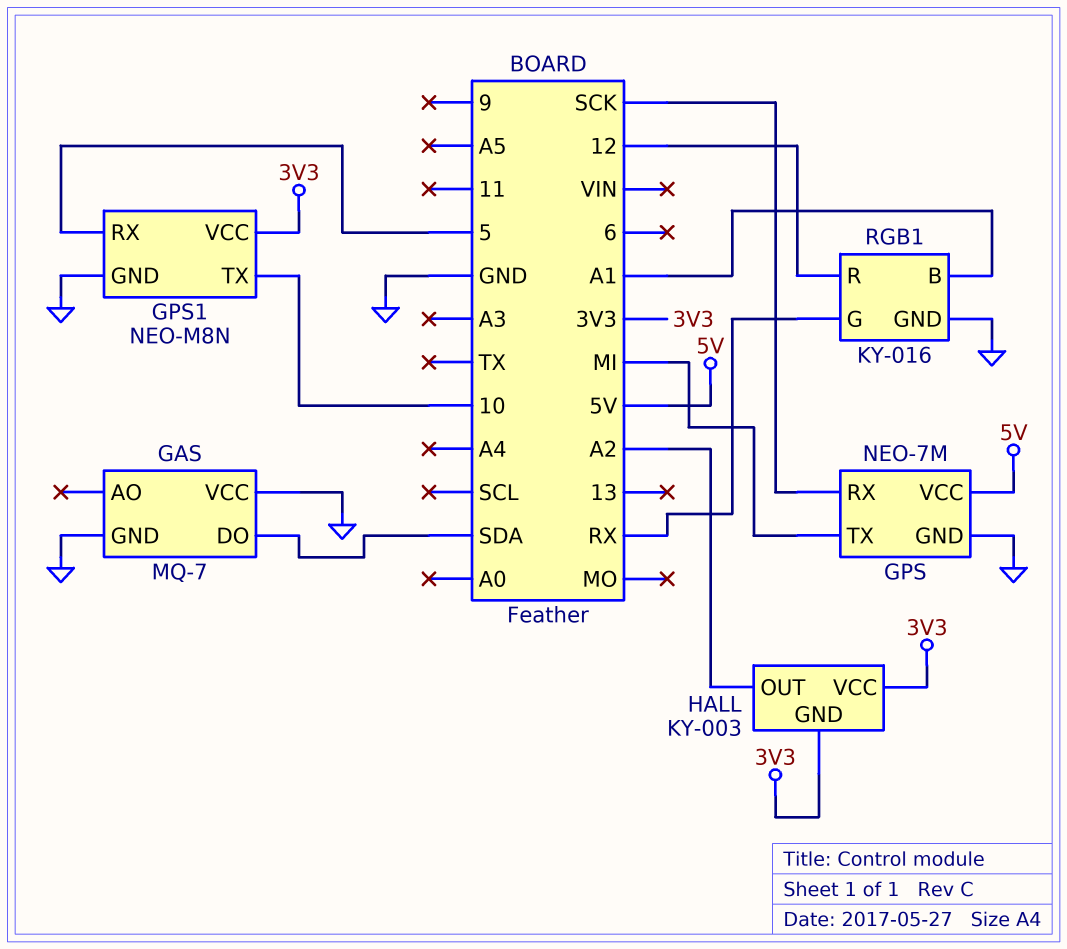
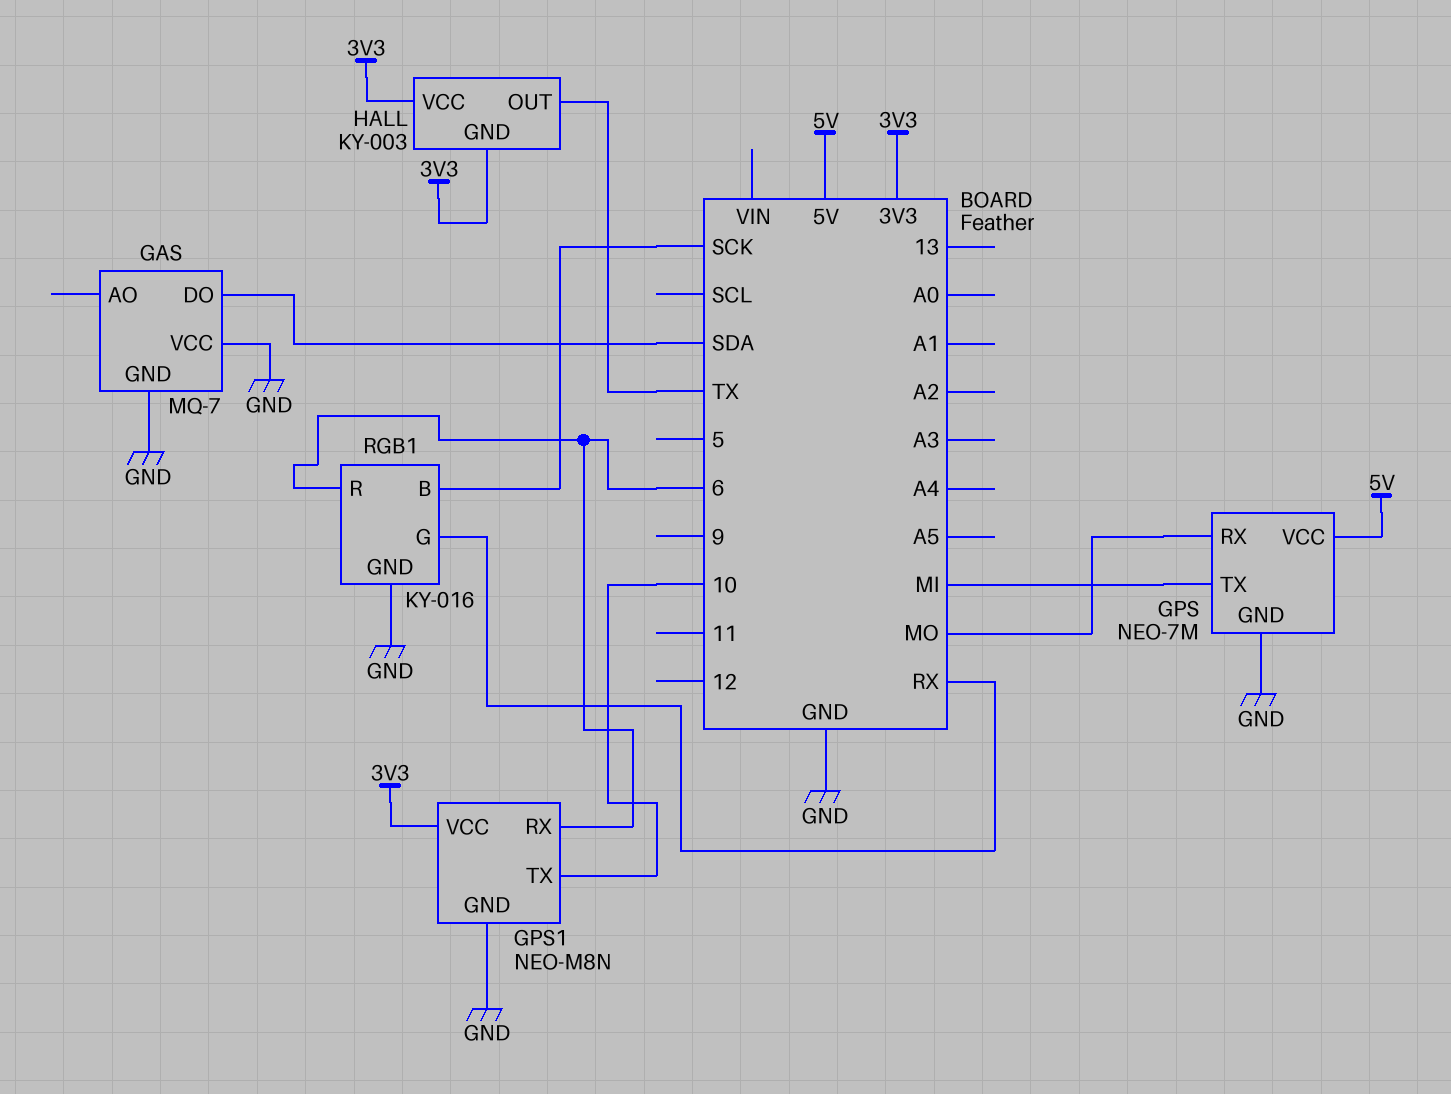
GPS pin RX: SCK -> MO
GPS1 pin RX: 5 -> 6
HALL pin OUT: A2 -> TX
RGB1 pin B: A1 -> SCK
RGB1 pin R: 12 -> 6

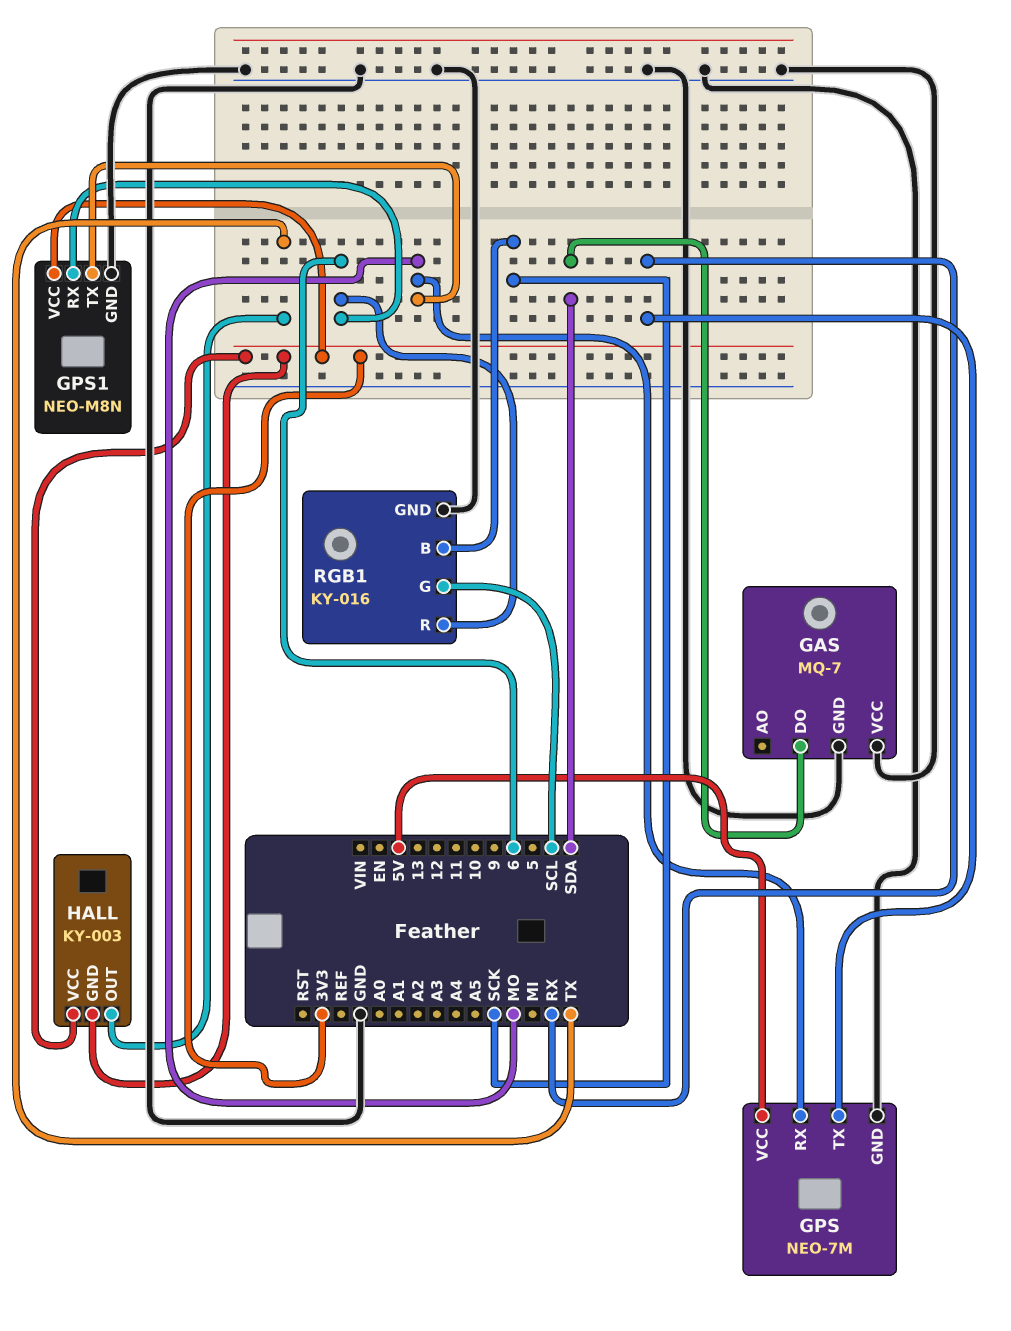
GPS pin TX: MI -> RX
GPS1 pin TX: 10 -> MO
RGB1 pin G: RX -> SCL

